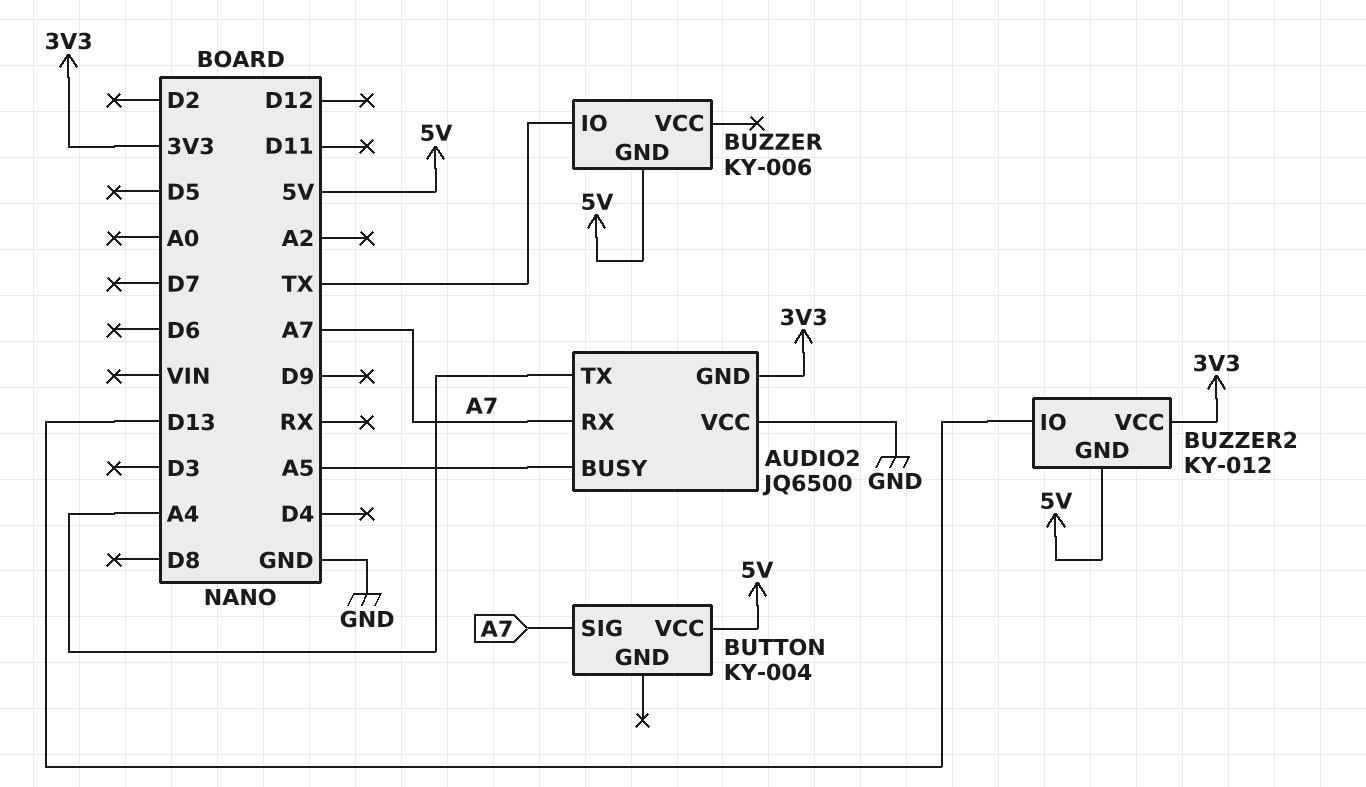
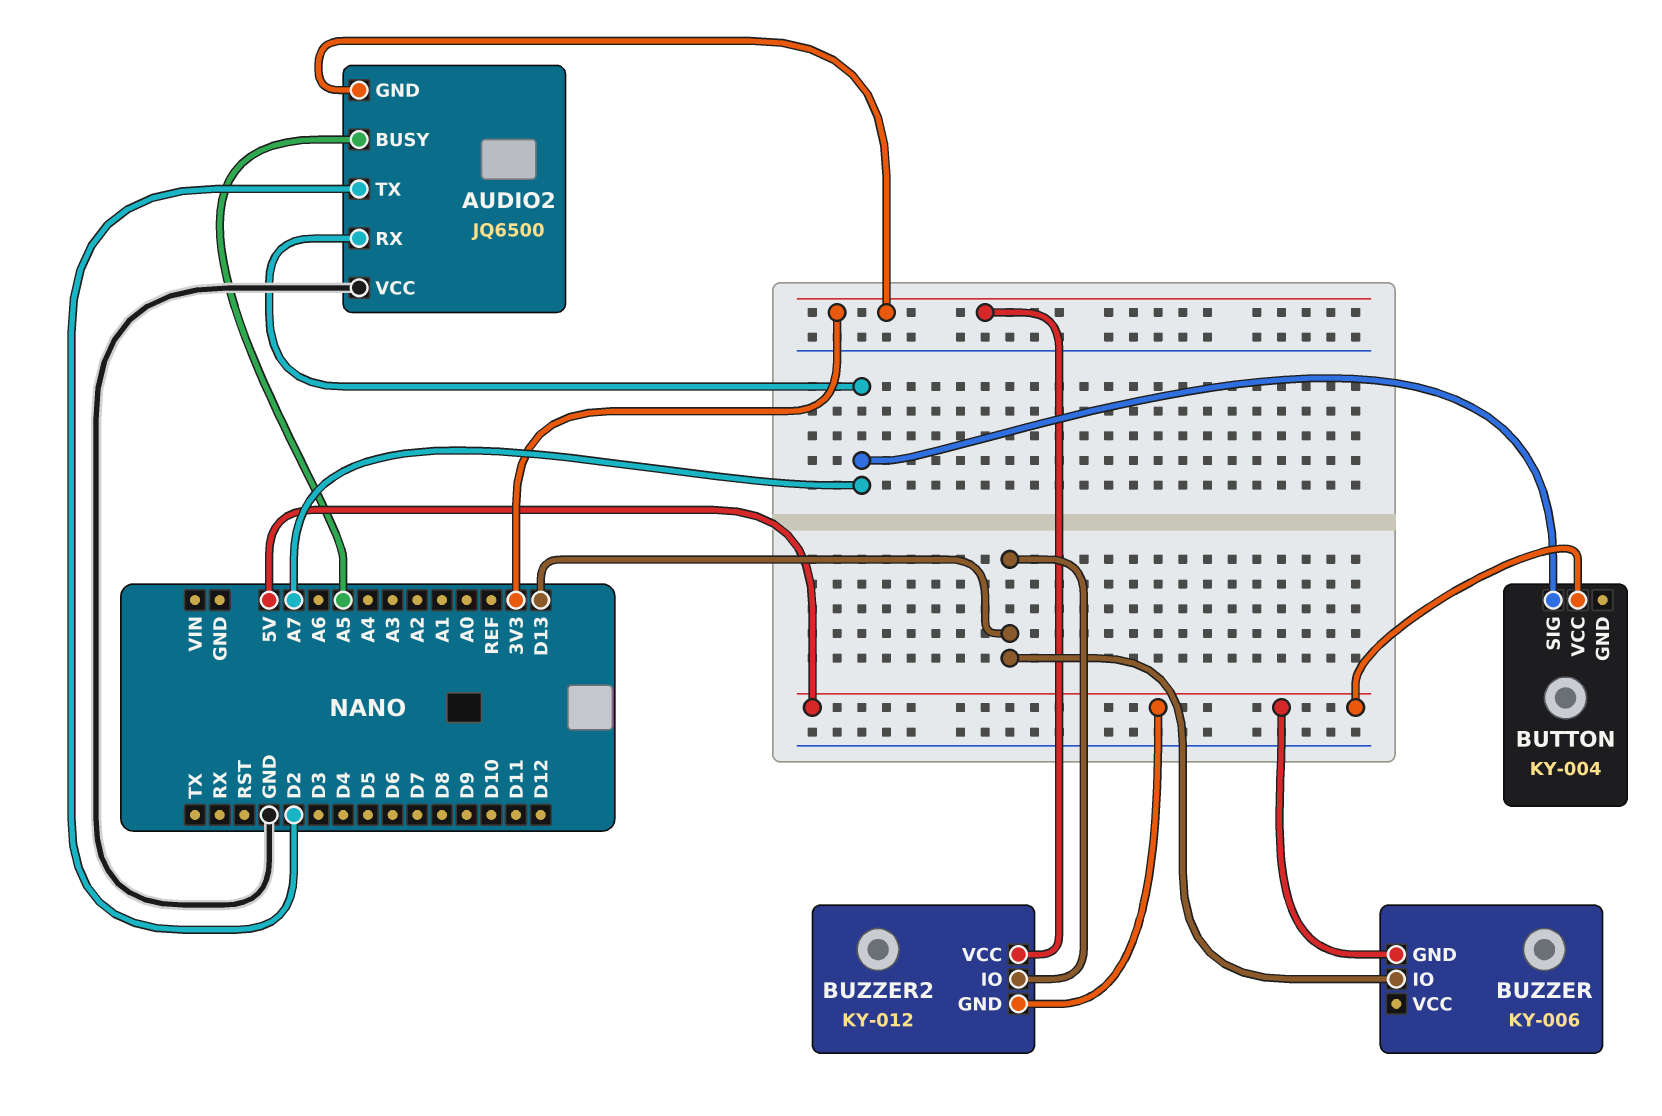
AUDIO2 pin TX: A4 -> D2
BUZZER pin IO: TX -> D13

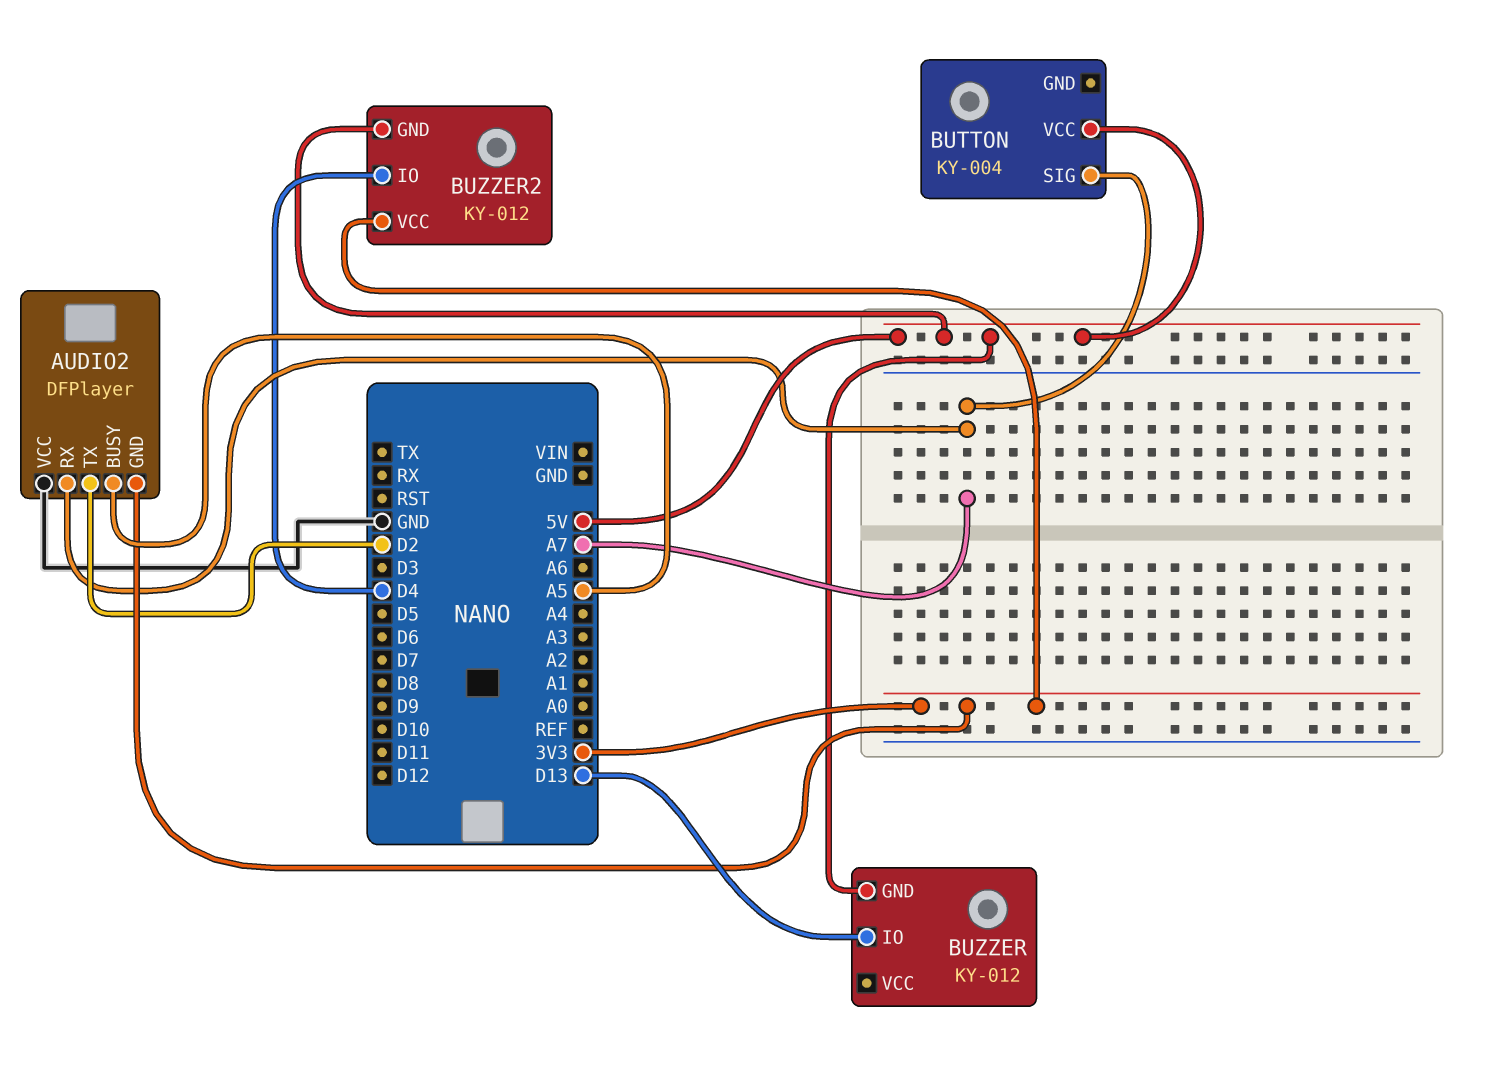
AUDIO2: JQ6500 -> DFPlayer
BUZZER: KY-006 -> KY-012
BUZZER2 pin IO: D13 -> D4

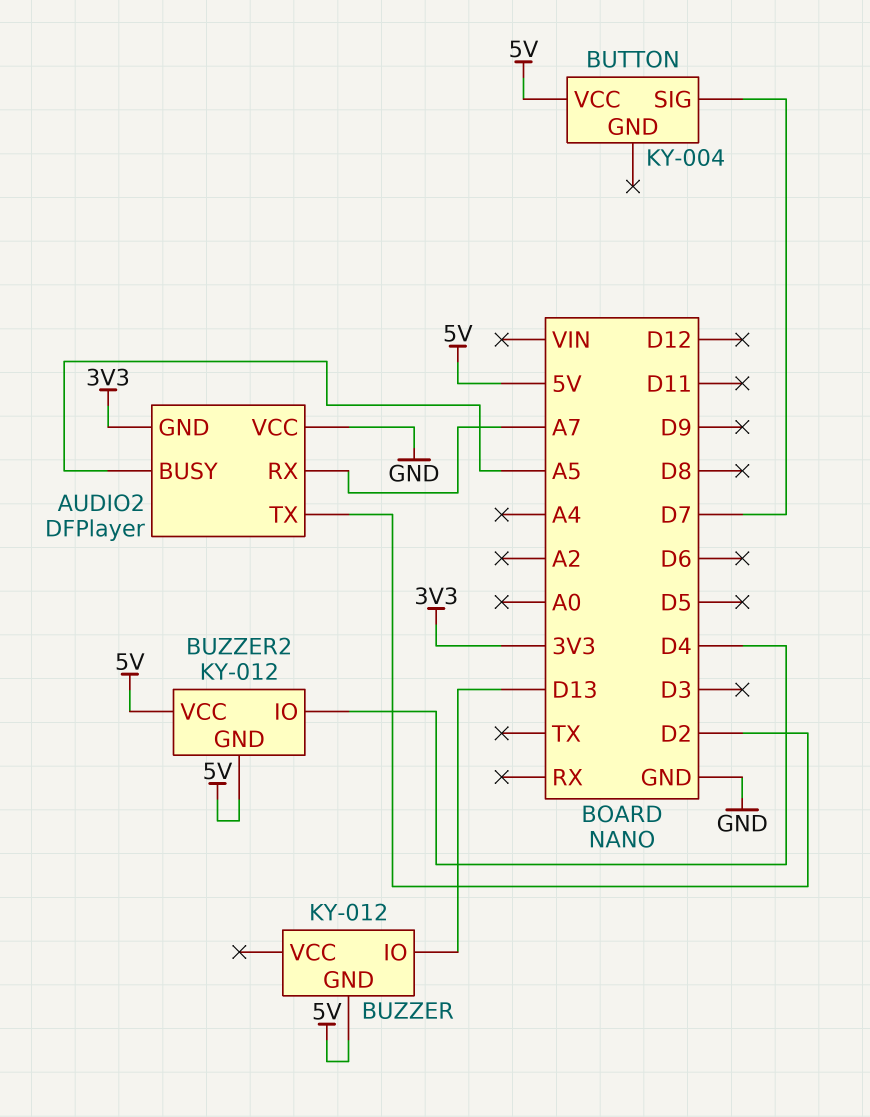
BUTTON pin SIG: A7 -> D7
BUZZER2 pin VCC: 3V3 -> 5V

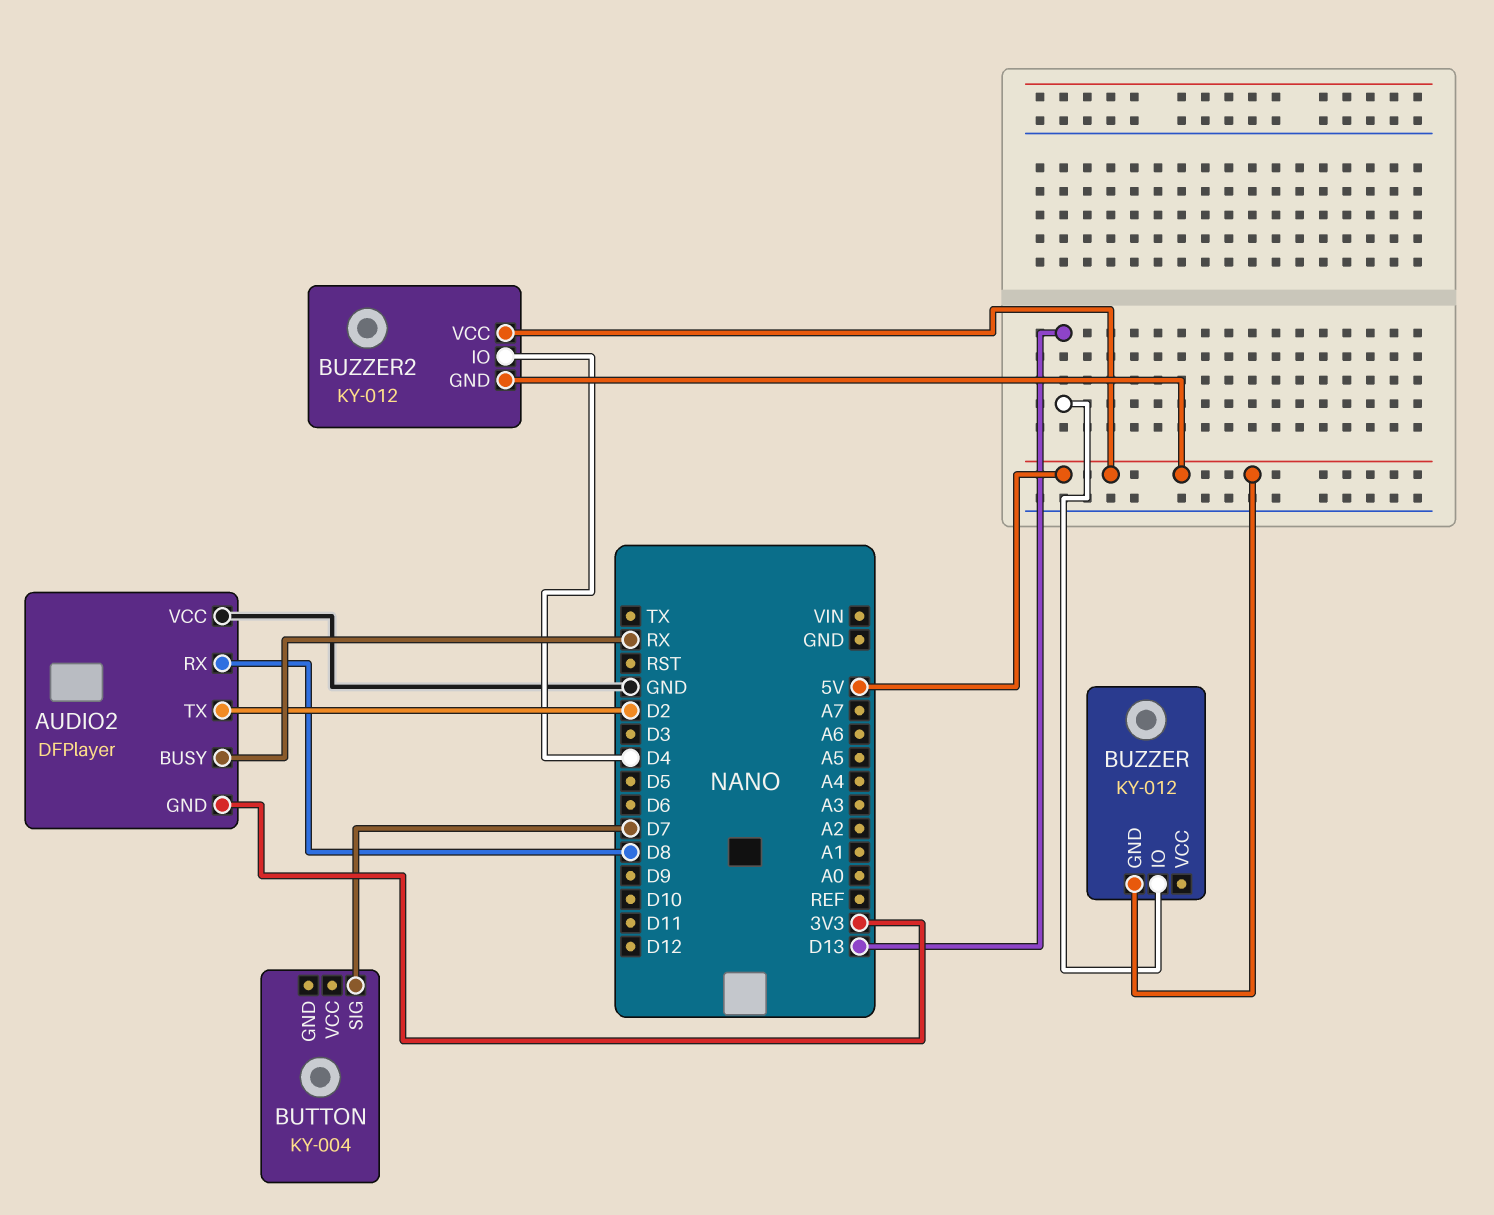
AUDIO2 pin BUSY: A5 -> RX
AUDIO2 pin RX: A7 -> D8
BUTTON pin VCC: 5V -> none

